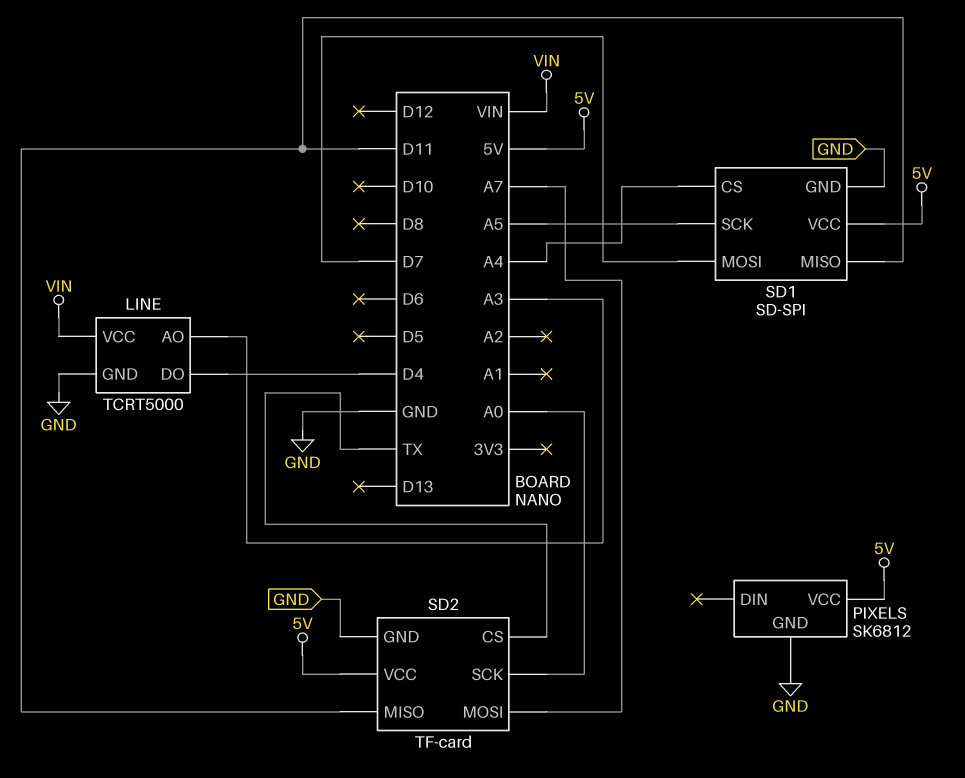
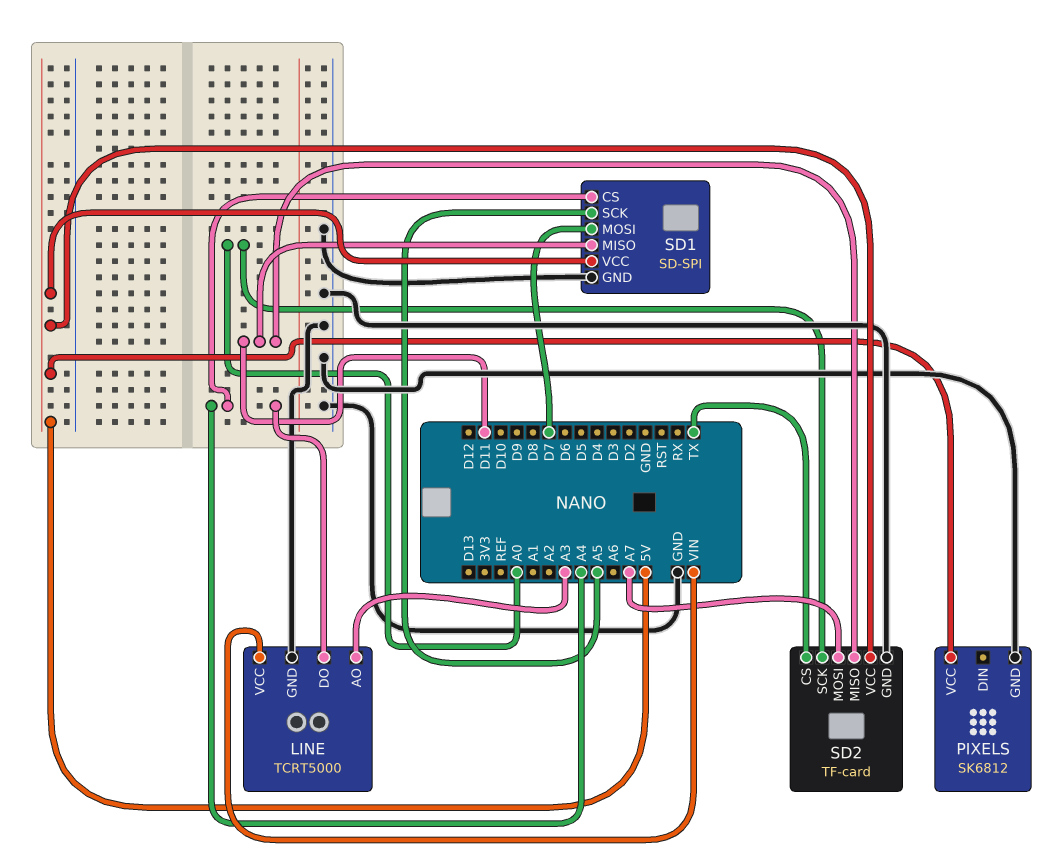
LINE pin DO: D4 -> A4

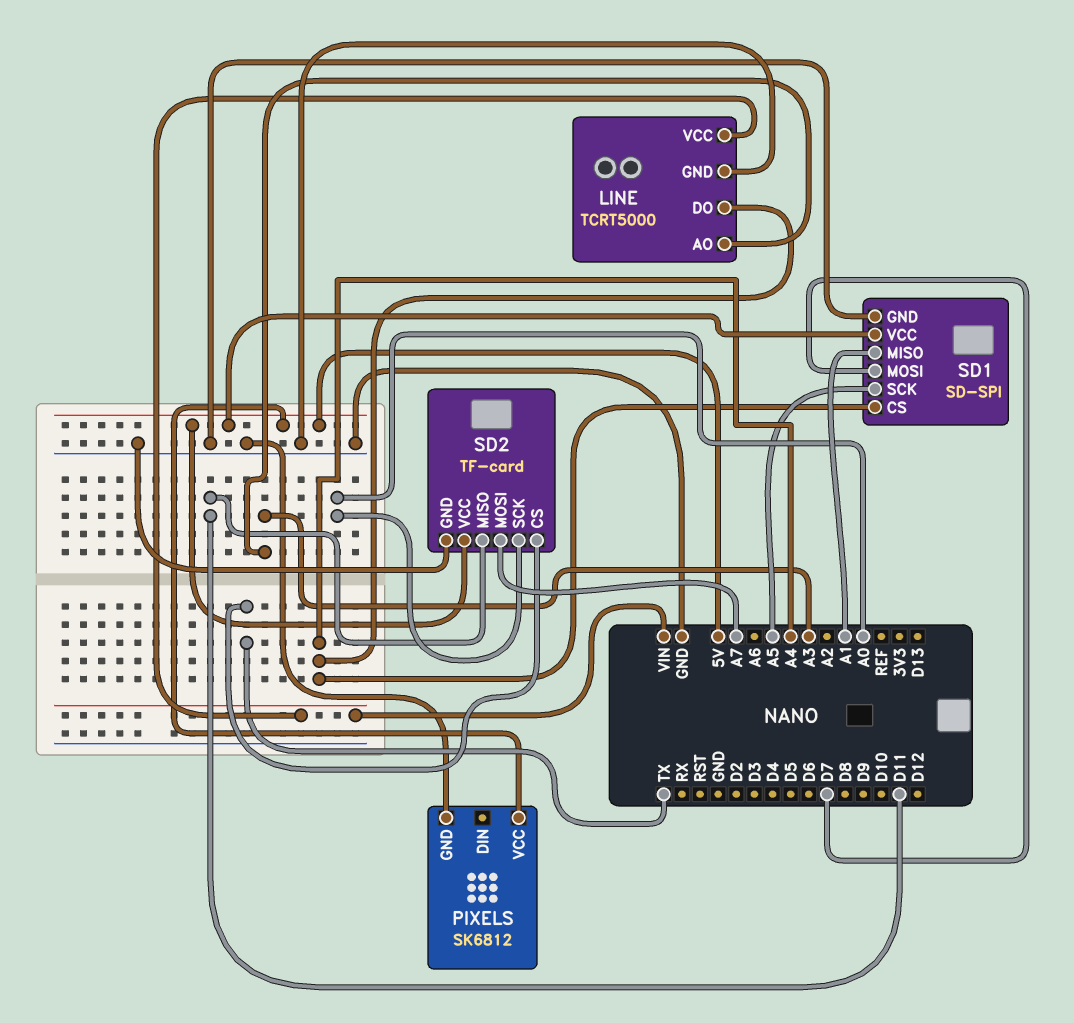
SD1 pin MISO: D11 -> A1

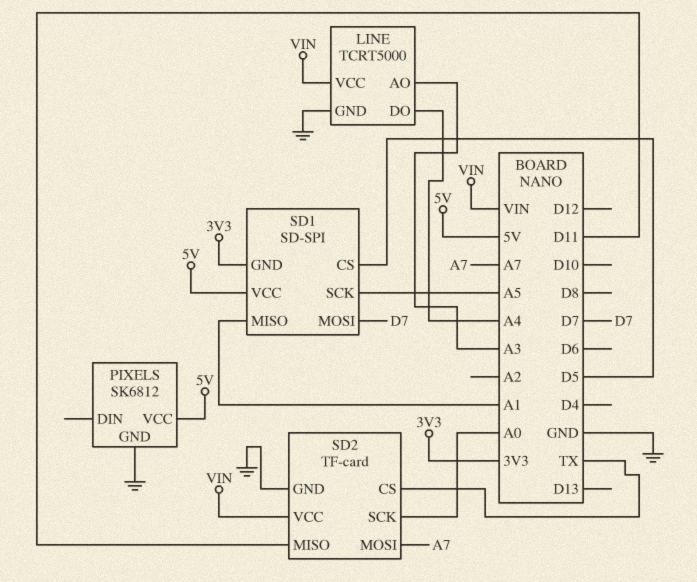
SD1 pin CS: A4 -> D5
SD1 pin GND: GND -> 3V3
SD2 pin VCC: 5V -> VIN

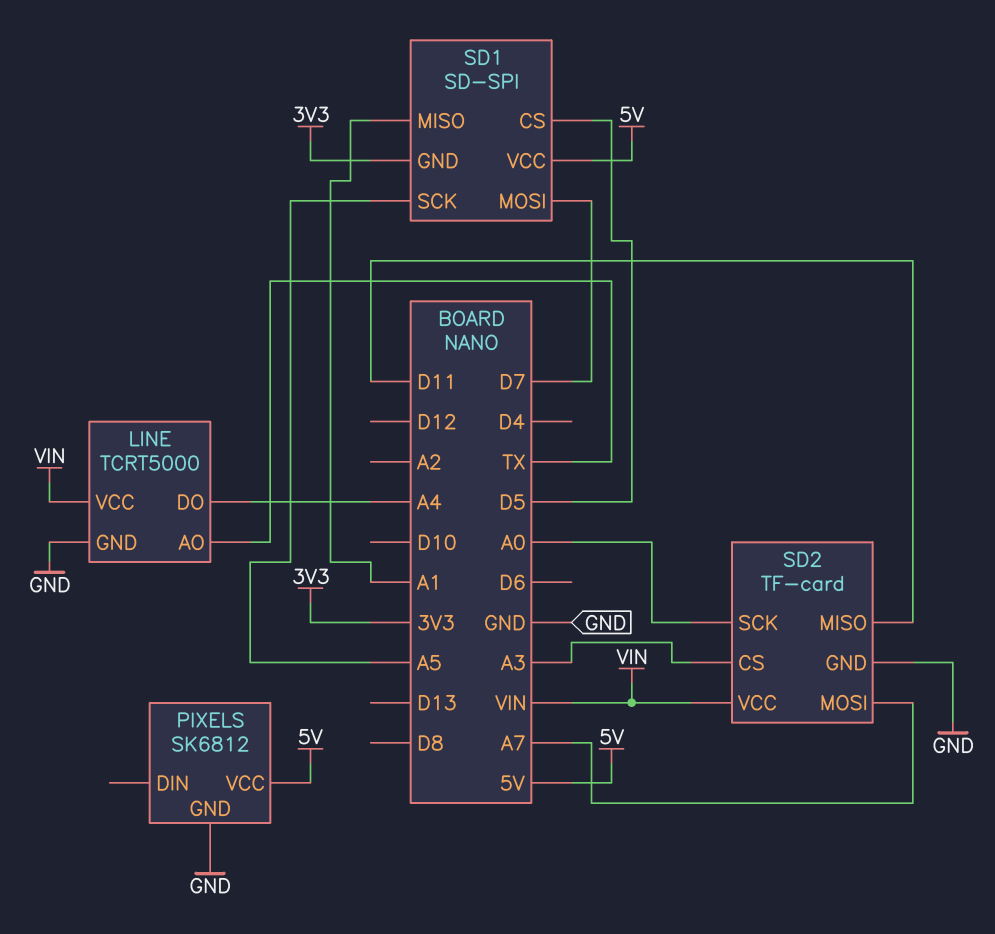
LINE pin AO: A3 -> TX
SD2 pin CS: TX -> A3

